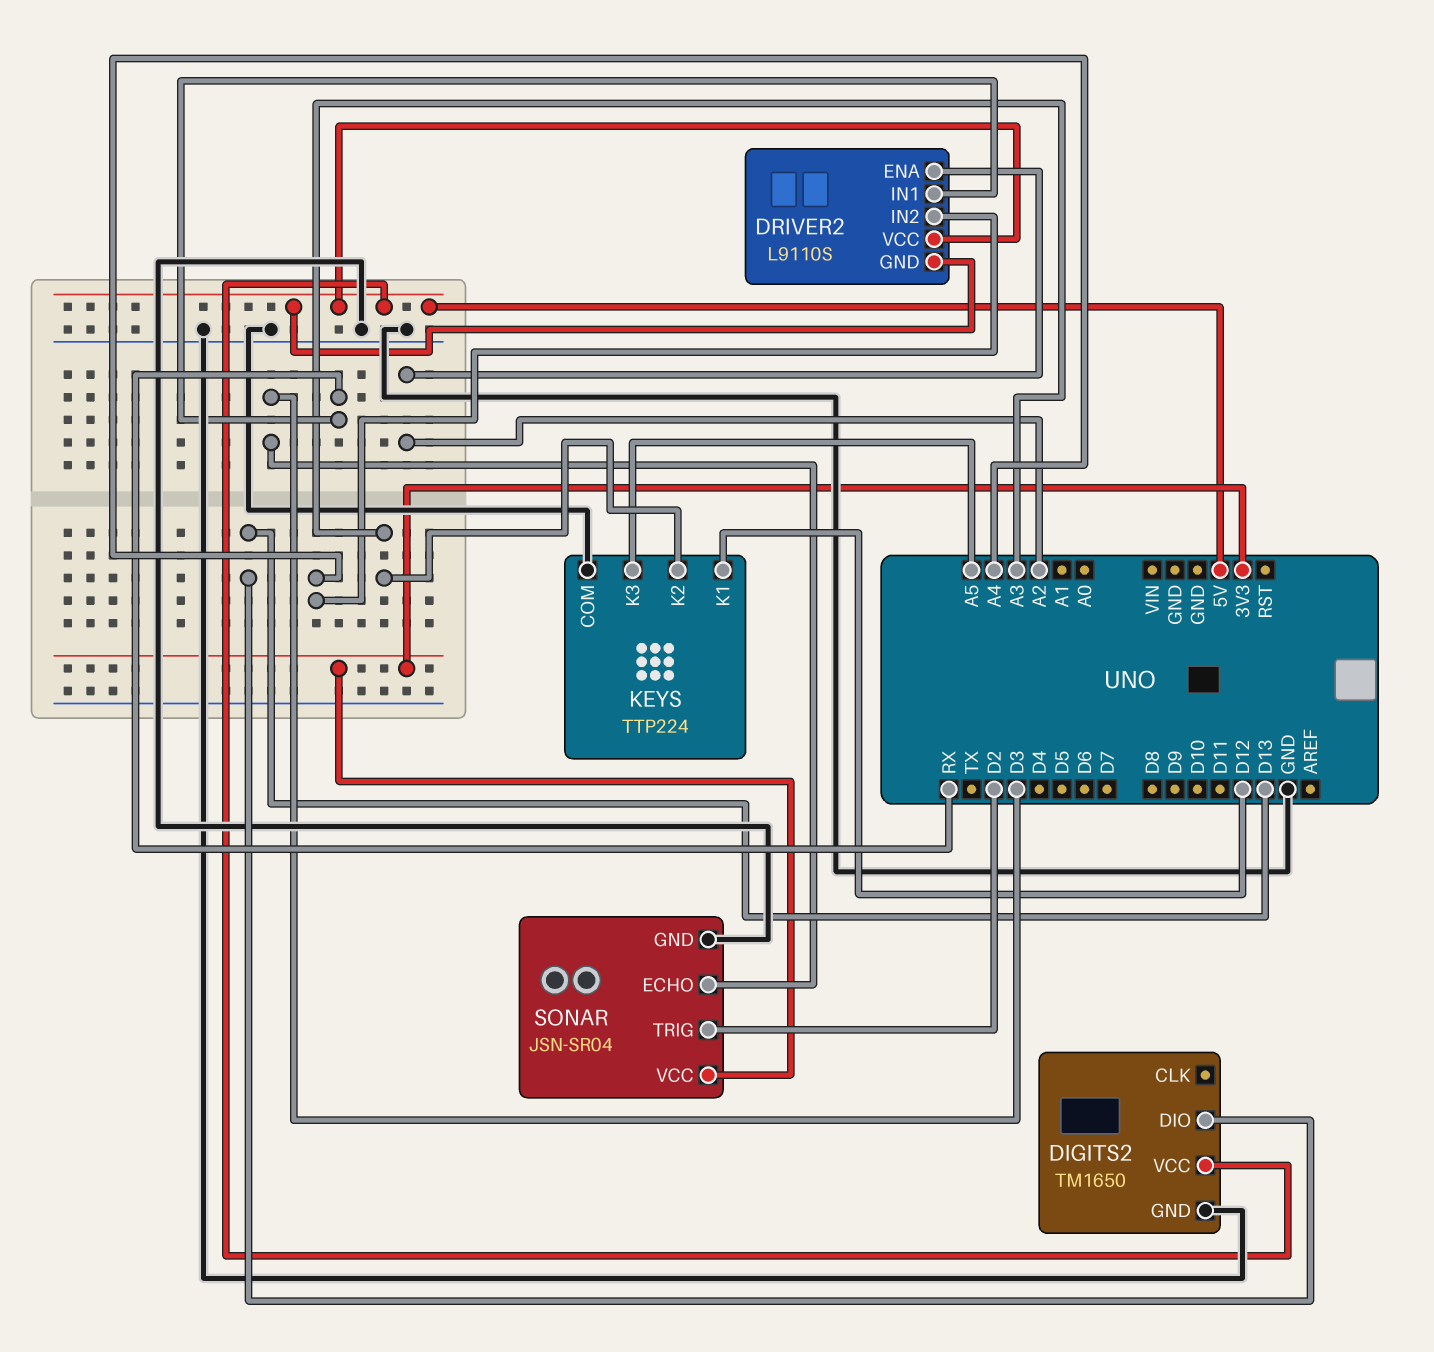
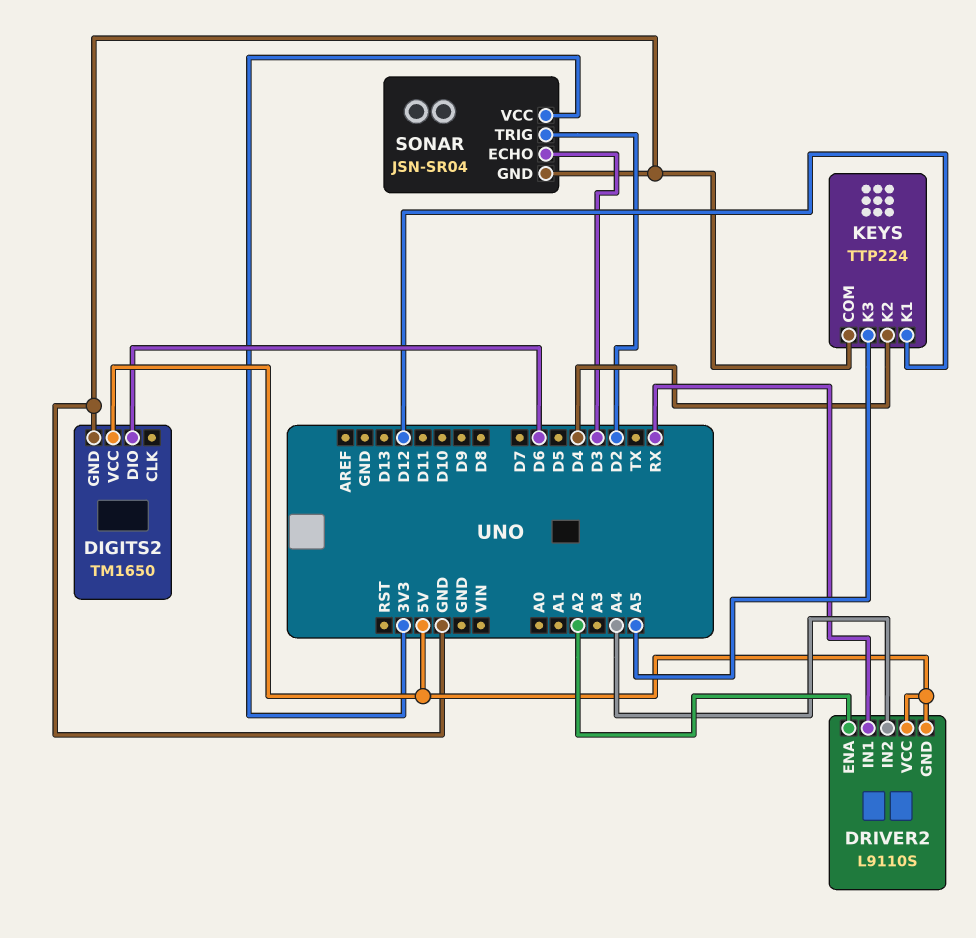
DIGITS2 pin DIO: D13 -> D6
KEYS pin K2: A3 -> D4

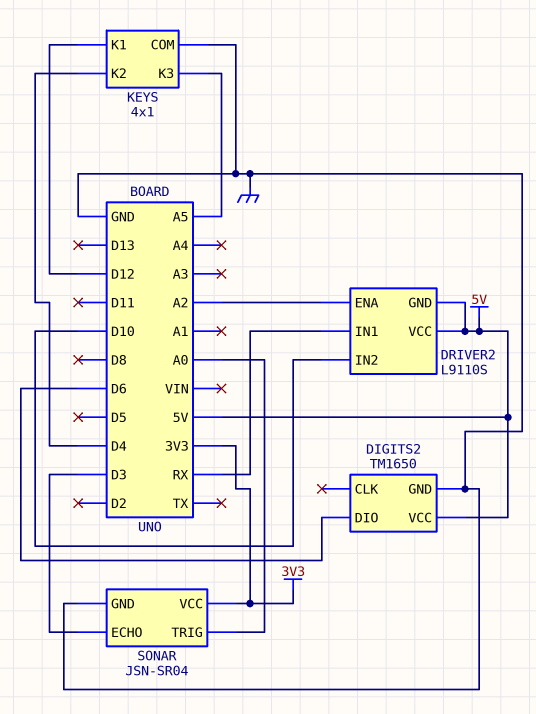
DRIVER2 pin IN2: A4 -> D10
KEYS: TTP224 -> 4x1
SONAR pin TRIG: D2 -> A0

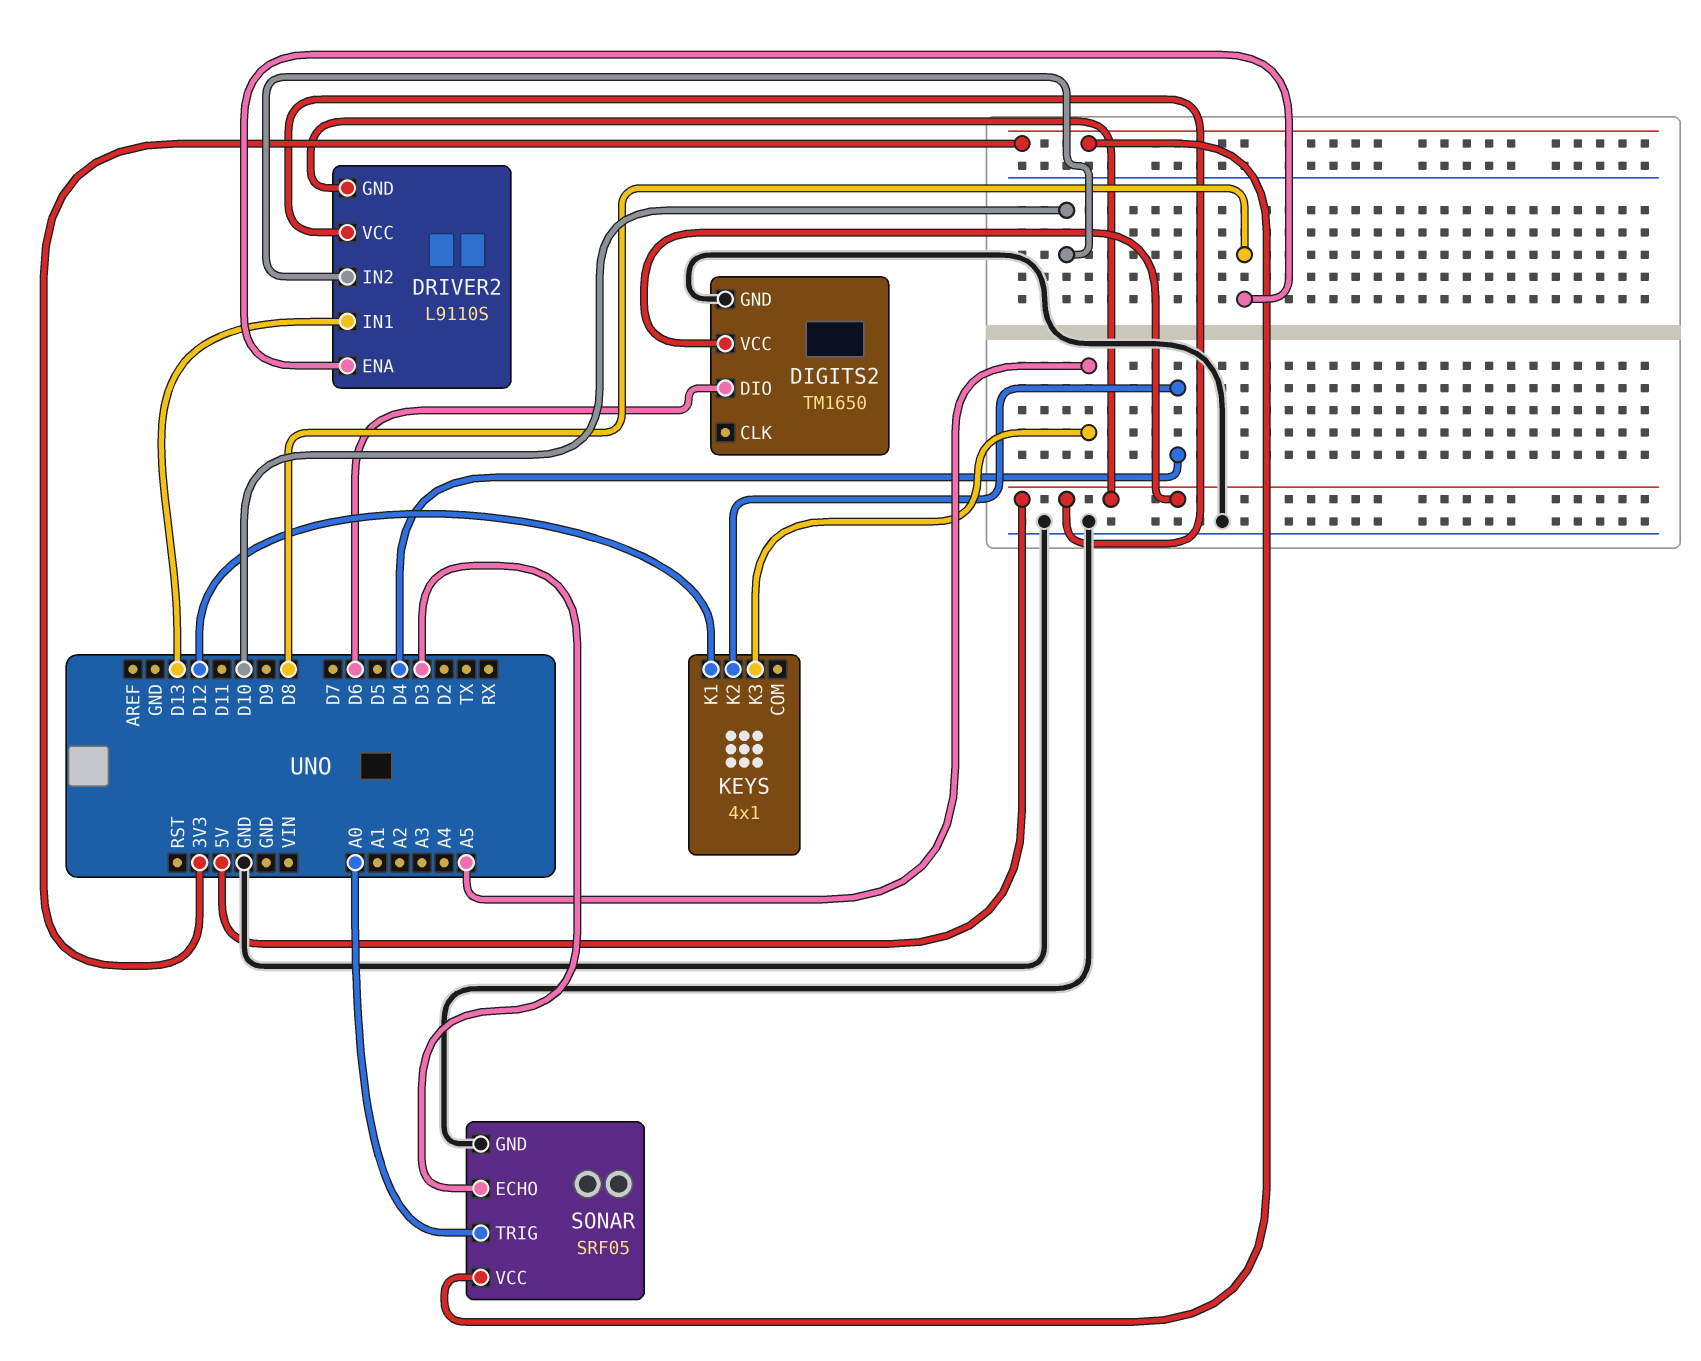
DRIVER2 pin ENA: A2 -> D8
DRIVER2 pin IN1: RX -> D13
KEYS pin COM: GND -> none
SONAR: JSN-SR04 -> SRF05

